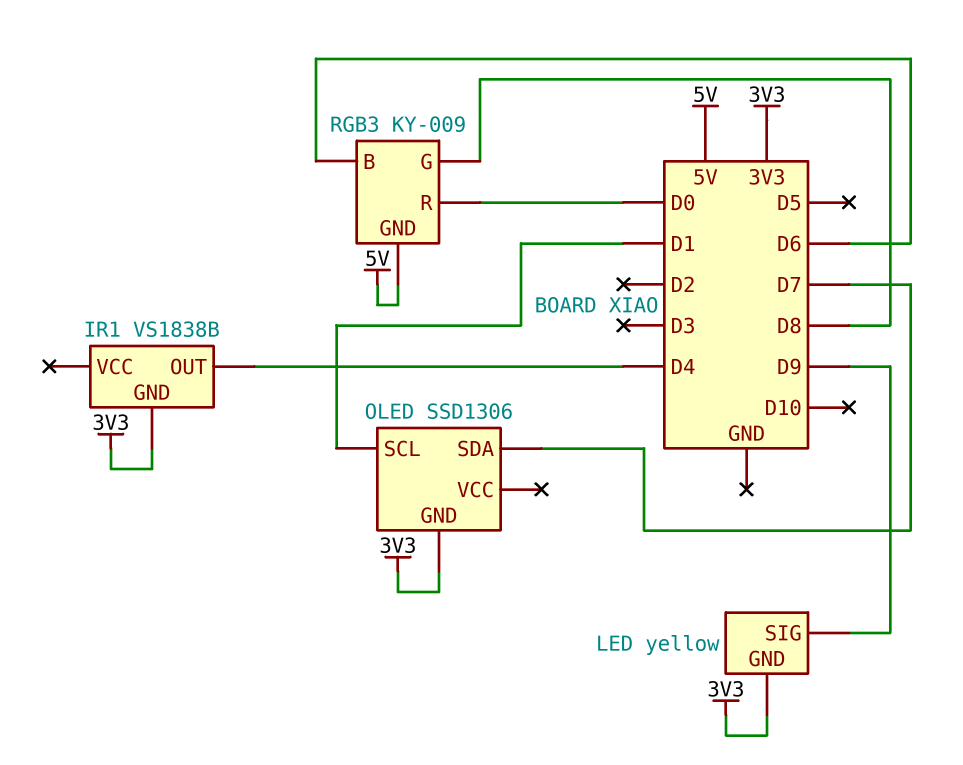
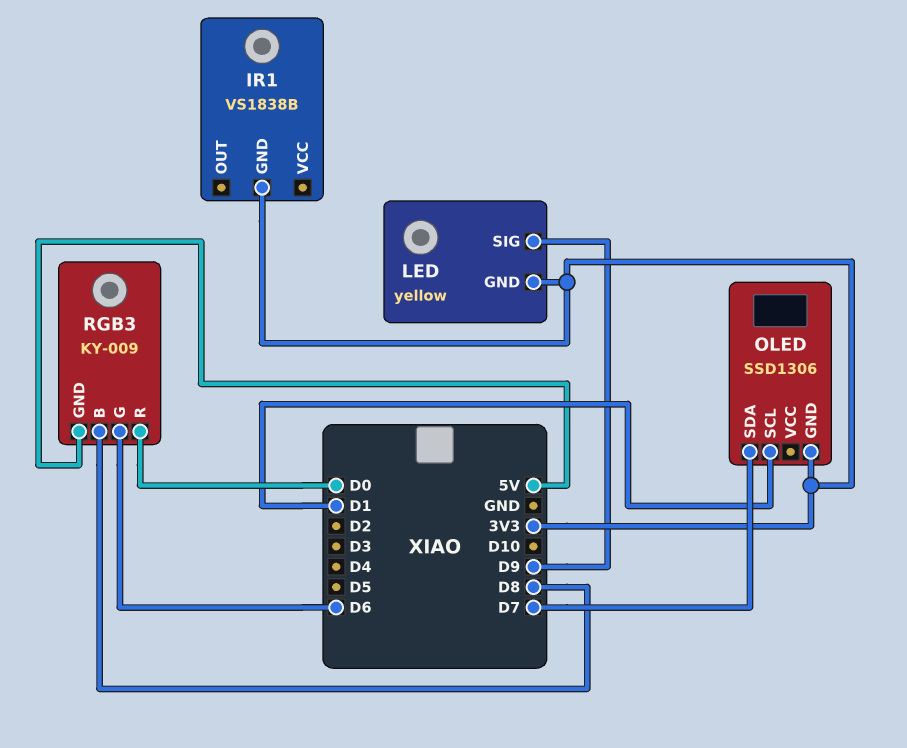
IR1 pin OUT: D4 -> none
RGB3 pin B: D6 -> D8
RGB3 pin G: D8 -> D6

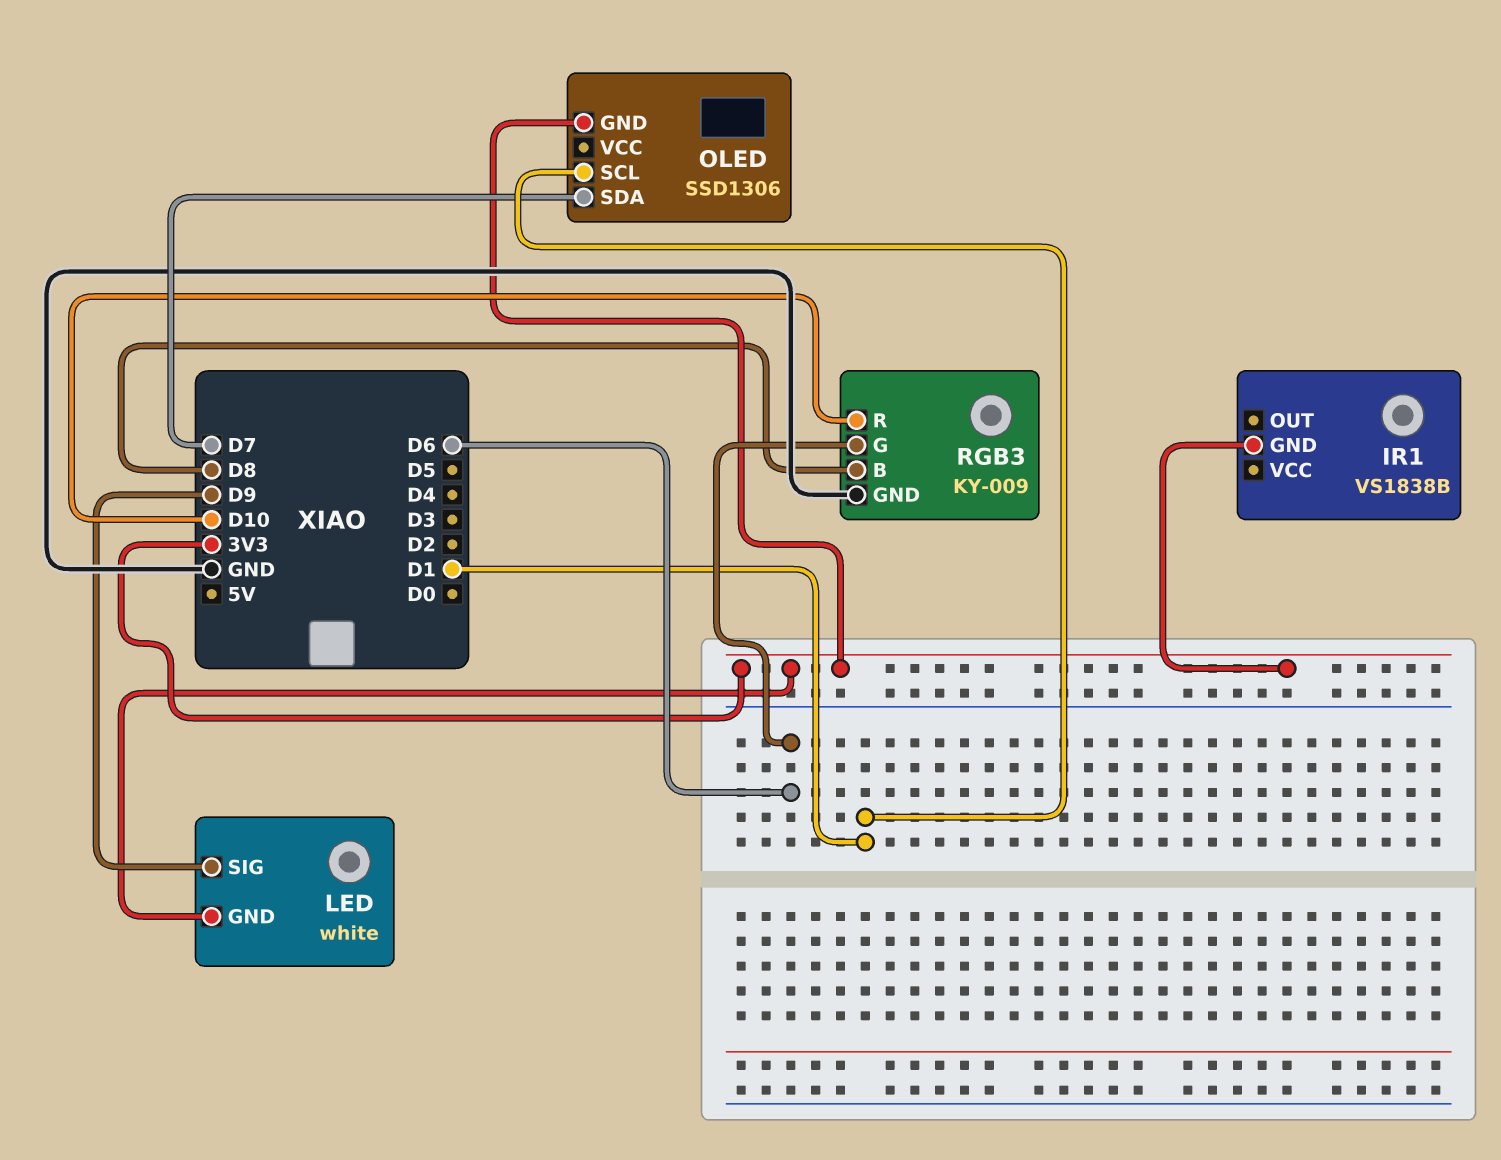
LED: yellow -> white
RGB3 pin GND: 5V -> GND
RGB3 pin R: D0 -> D10

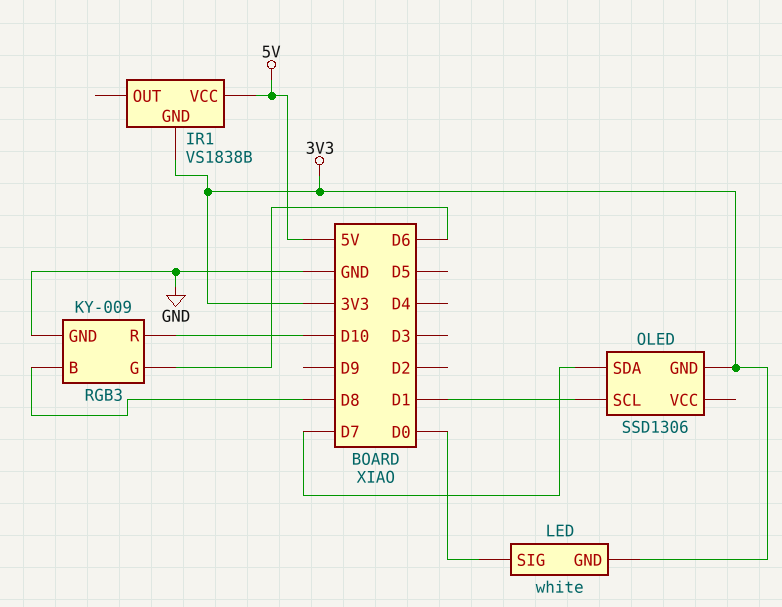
IR1 pin VCC: none -> 5V
LED pin SIG: D9 -> D0

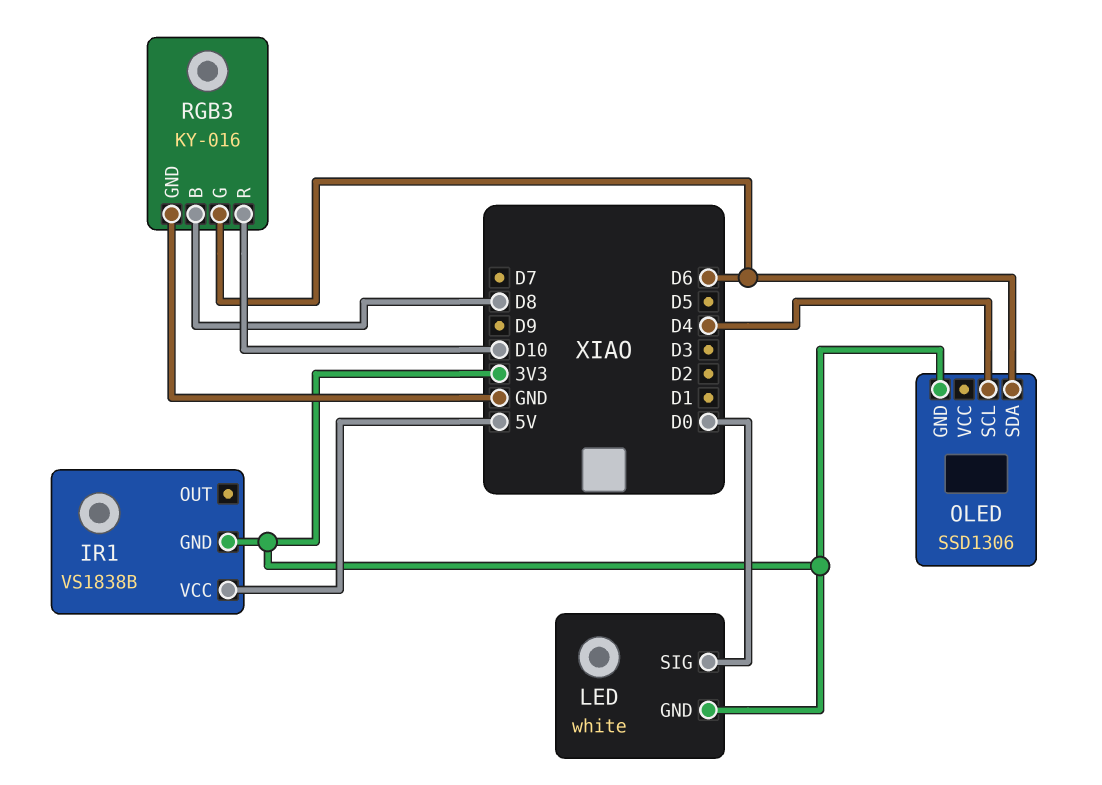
OLED pin SCL: D1 -> D4
OLED pin SDA: D7 -> D6
RGB3: KY-009 -> KY-016

